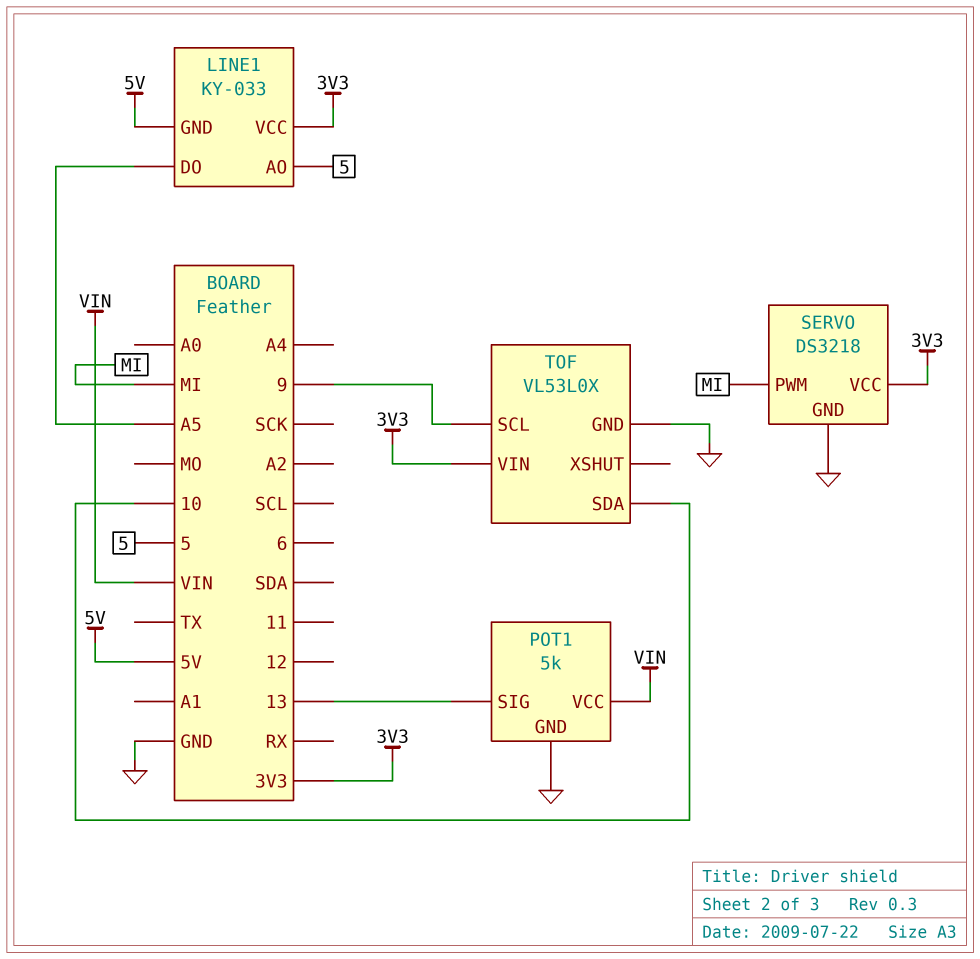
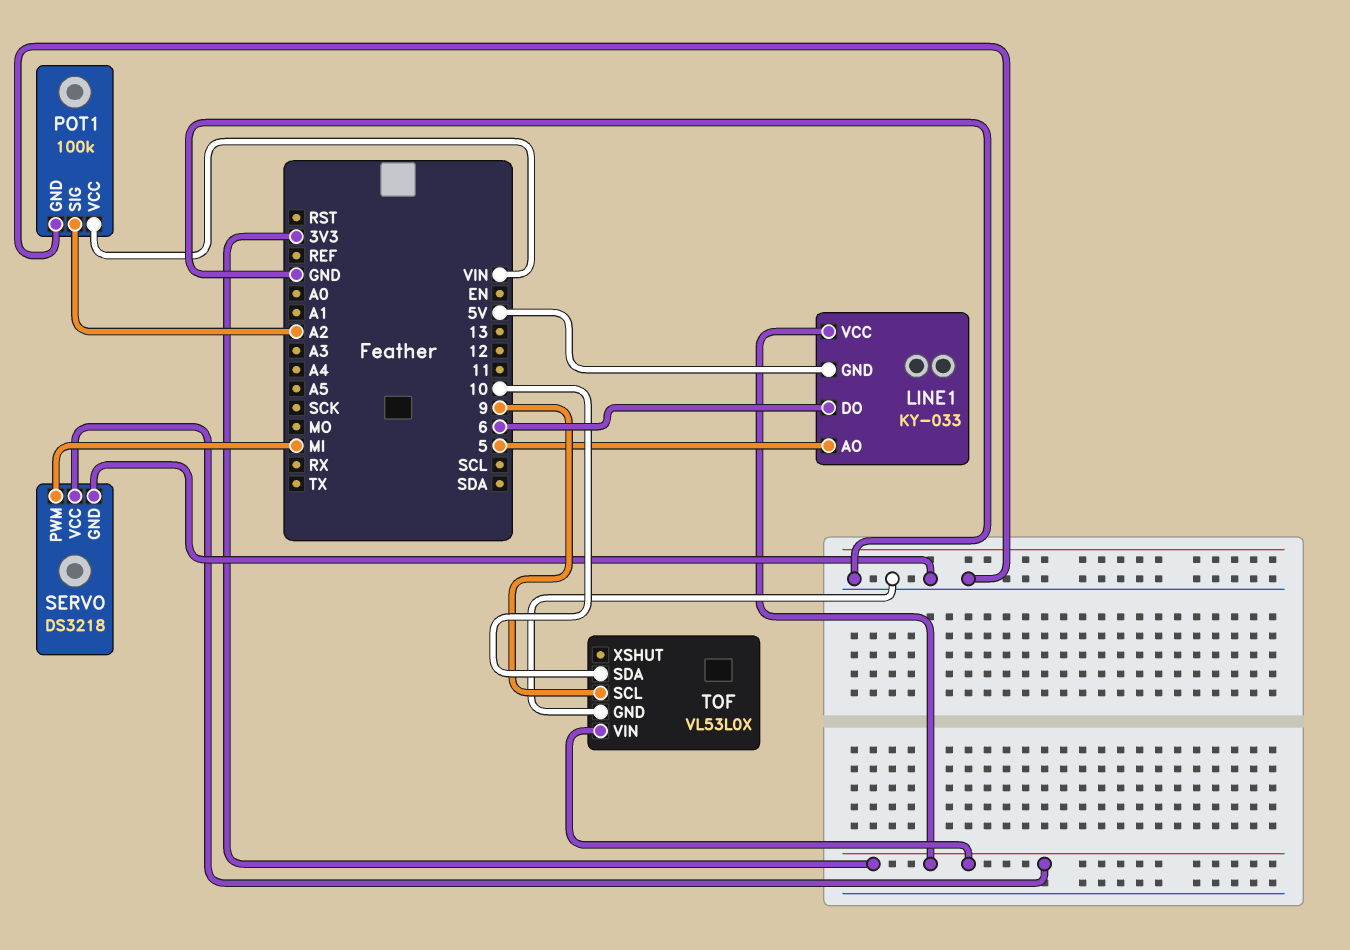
LINE1 pin DO: A5 -> 6
POT1: 5k -> 100k
POT1 pin SIG: 13 -> A2

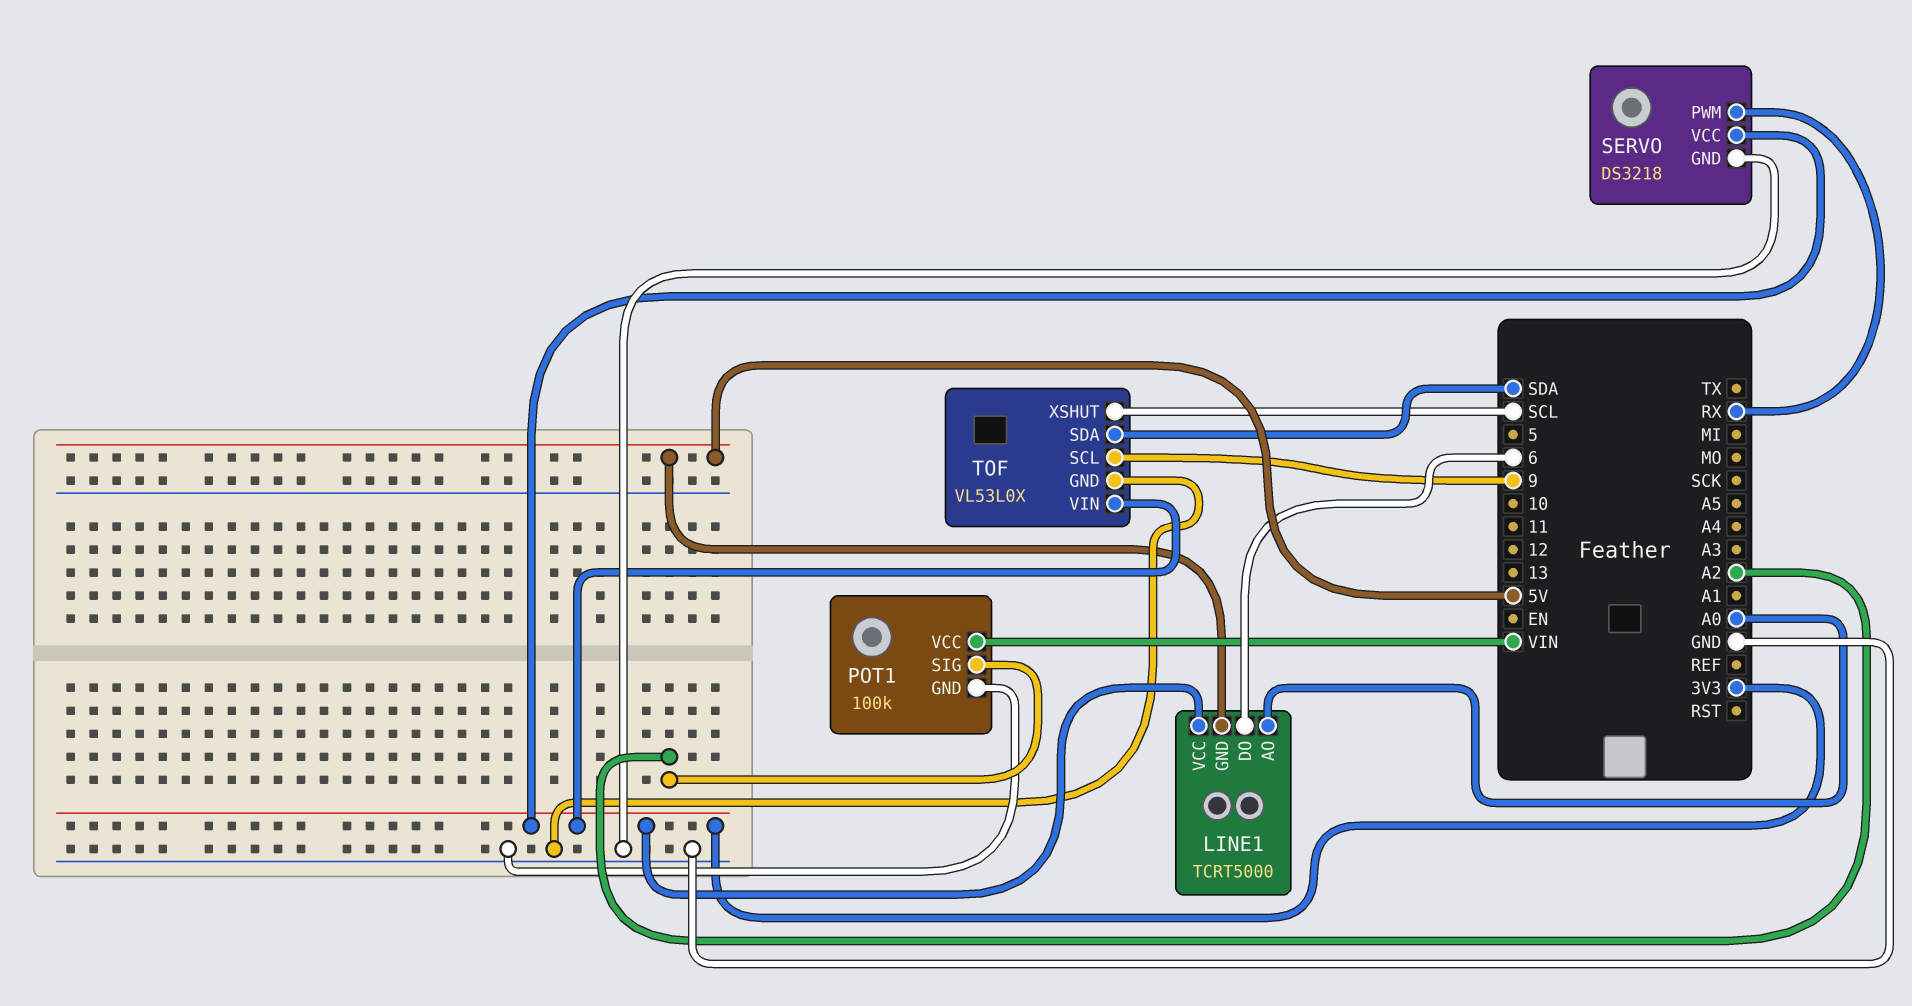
LINE1: KY-033 -> TCRT5000
LINE1 pin AO: 5 -> A0
SERVO pin PWM: MI -> RX
TOF pin SDA: 10 -> SDA
TOF pin XSHUT: none -> SCL

